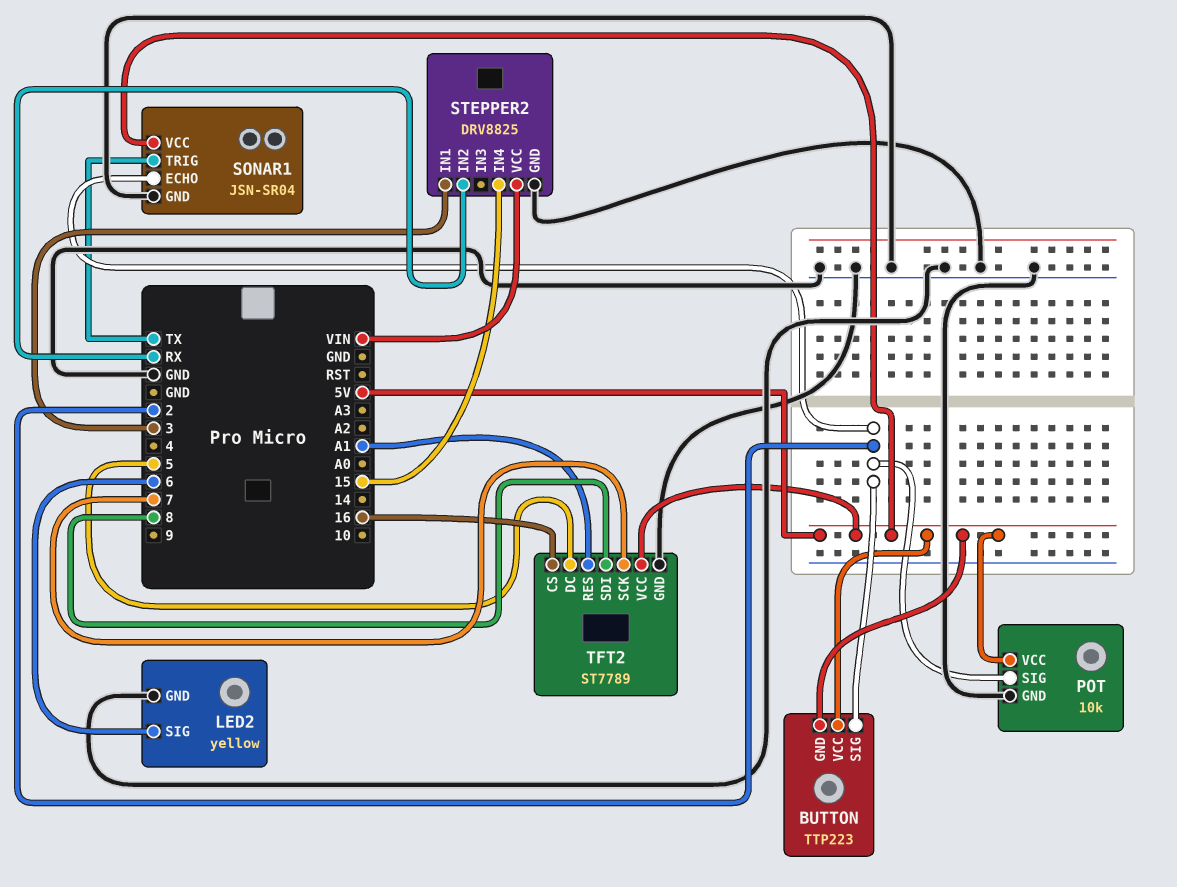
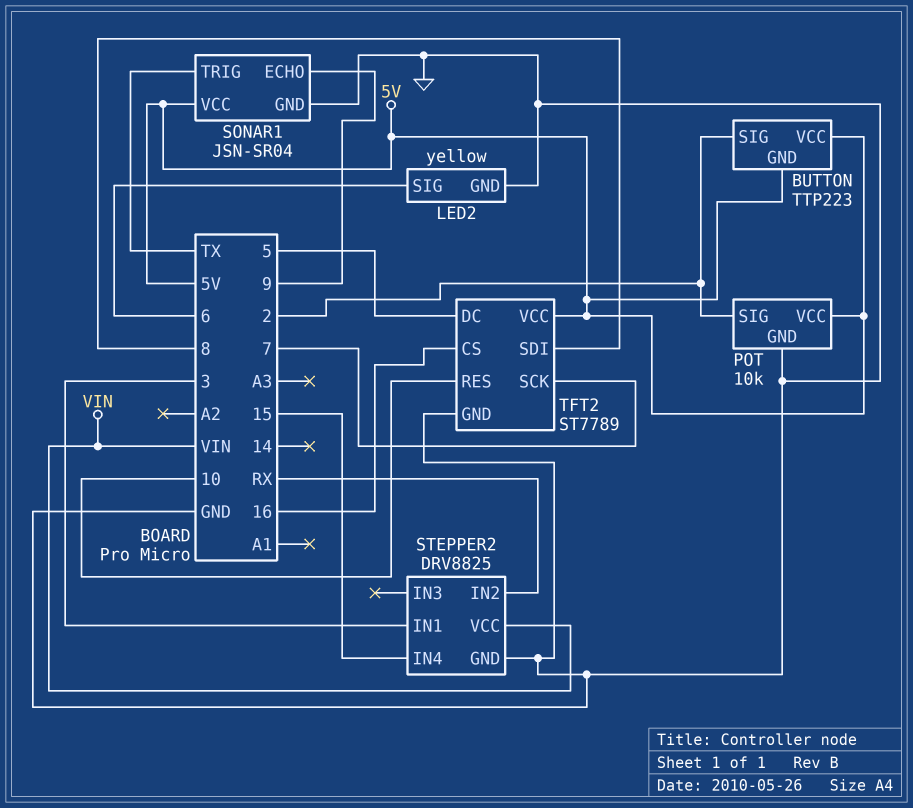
SONAR1 pin ECHO: 2 -> 9
TFT2 pin RES: A1 -> 10

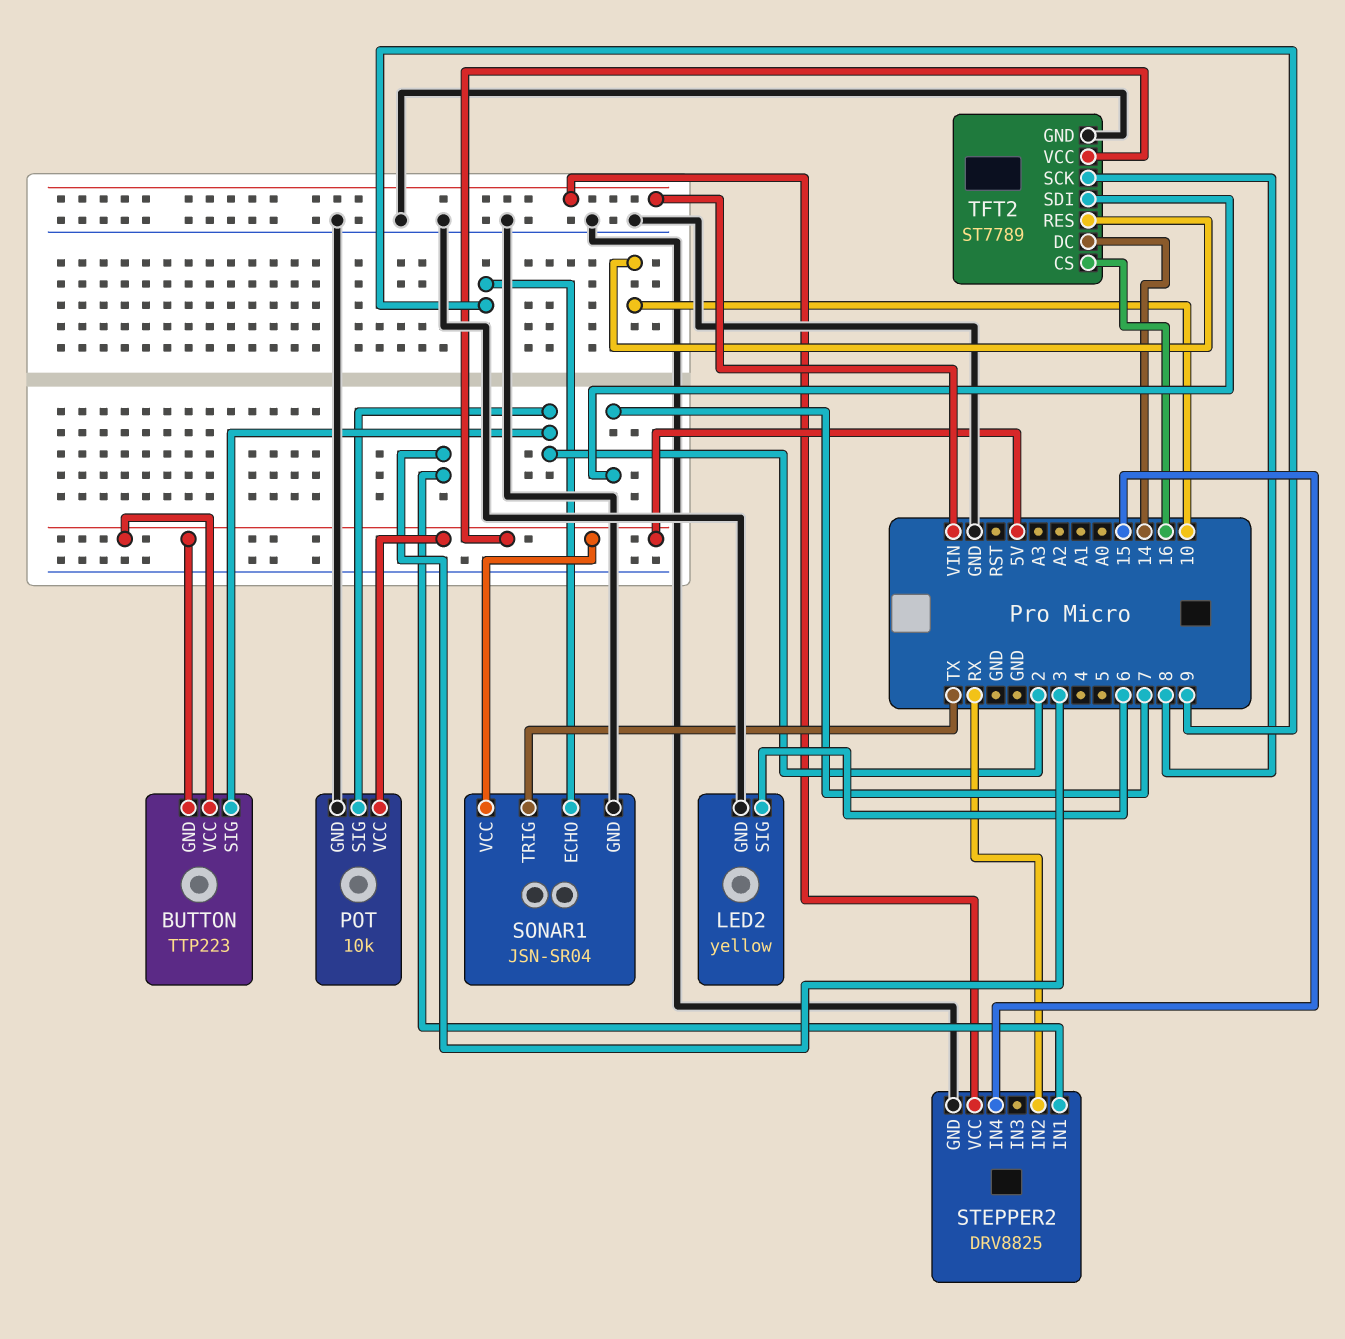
TFT2 pin DC: 5 -> 14
TFT2 pin SCK: 7 -> 8
TFT2 pin SDI: 8 -> 7

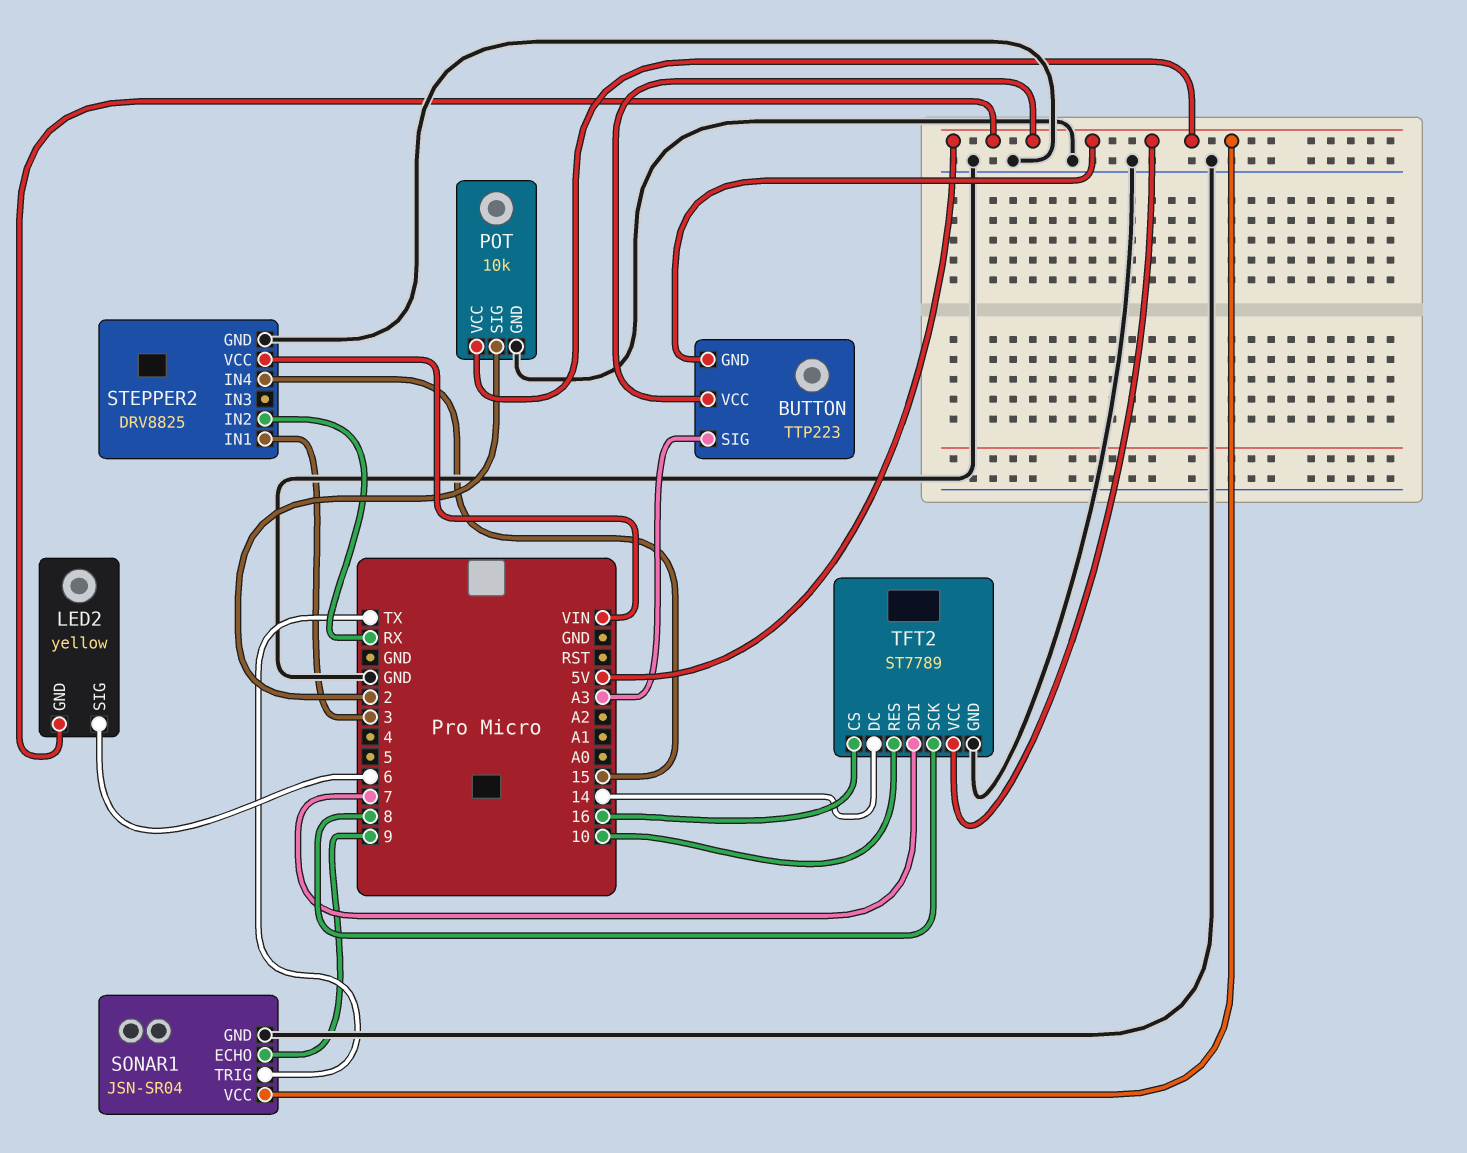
BUTTON pin SIG: 2 -> A3
LED2 pin GND: GND -> 5V

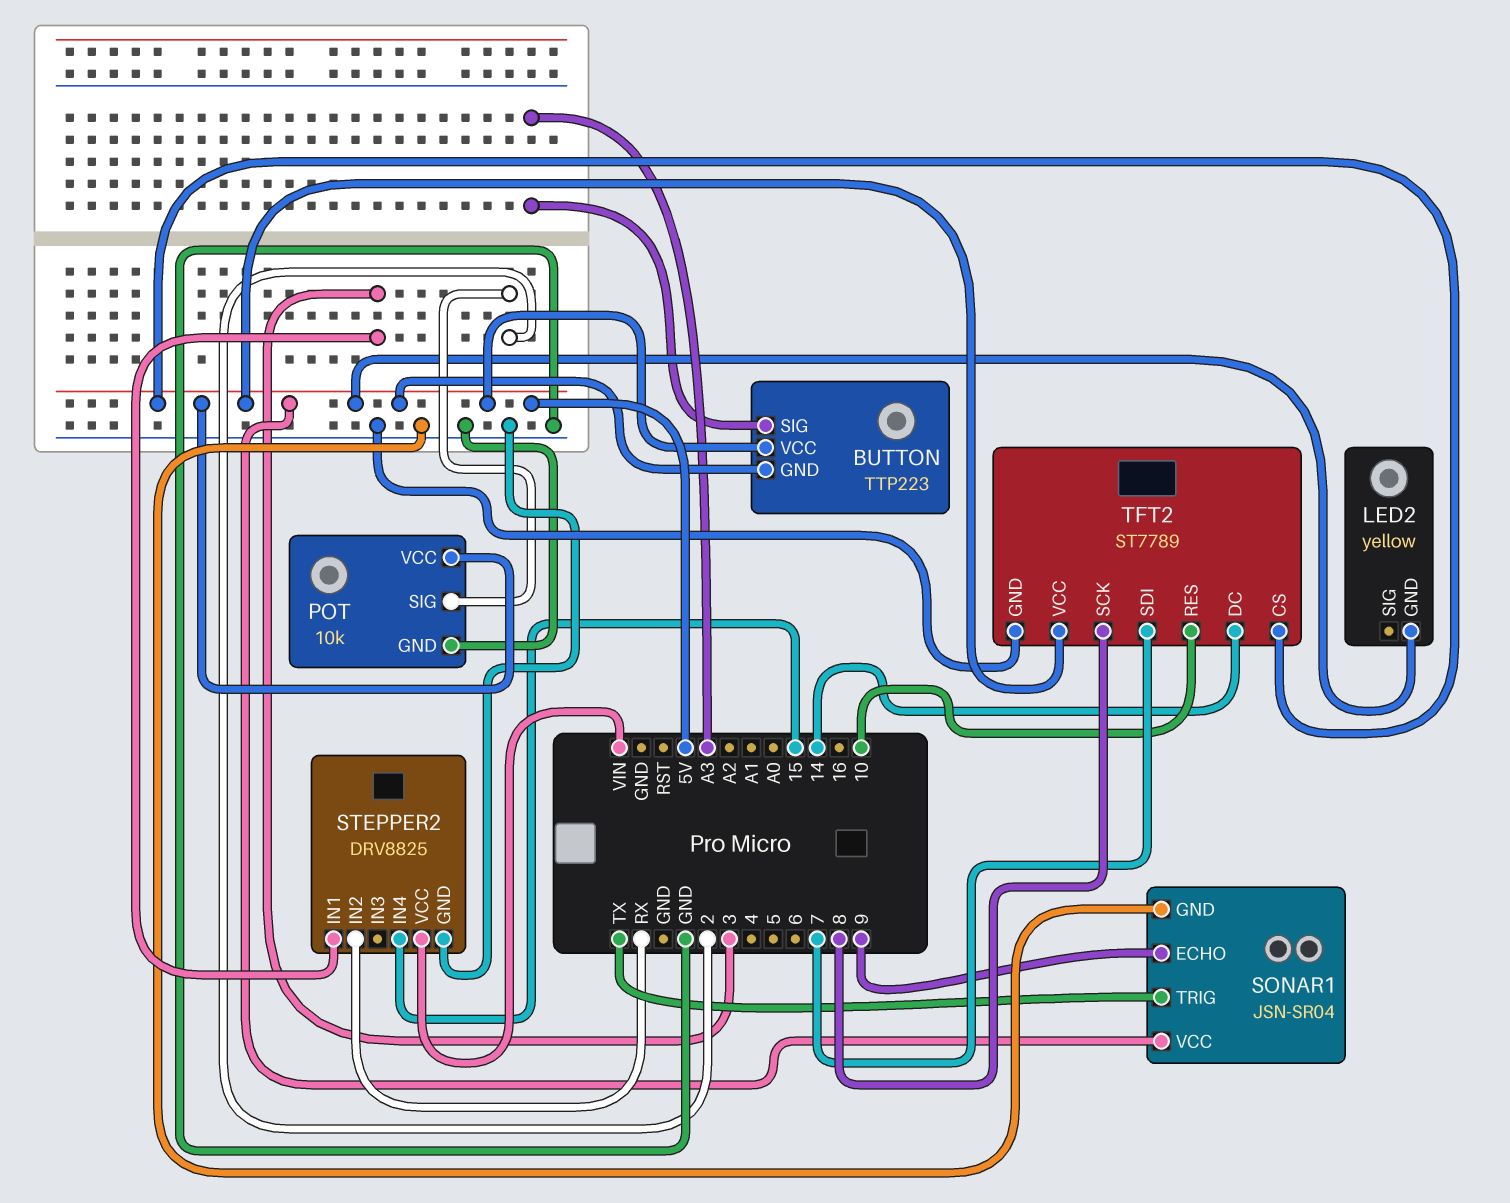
LED2 pin SIG: 6 -> none
TFT2 pin CS: 16 -> 5V

